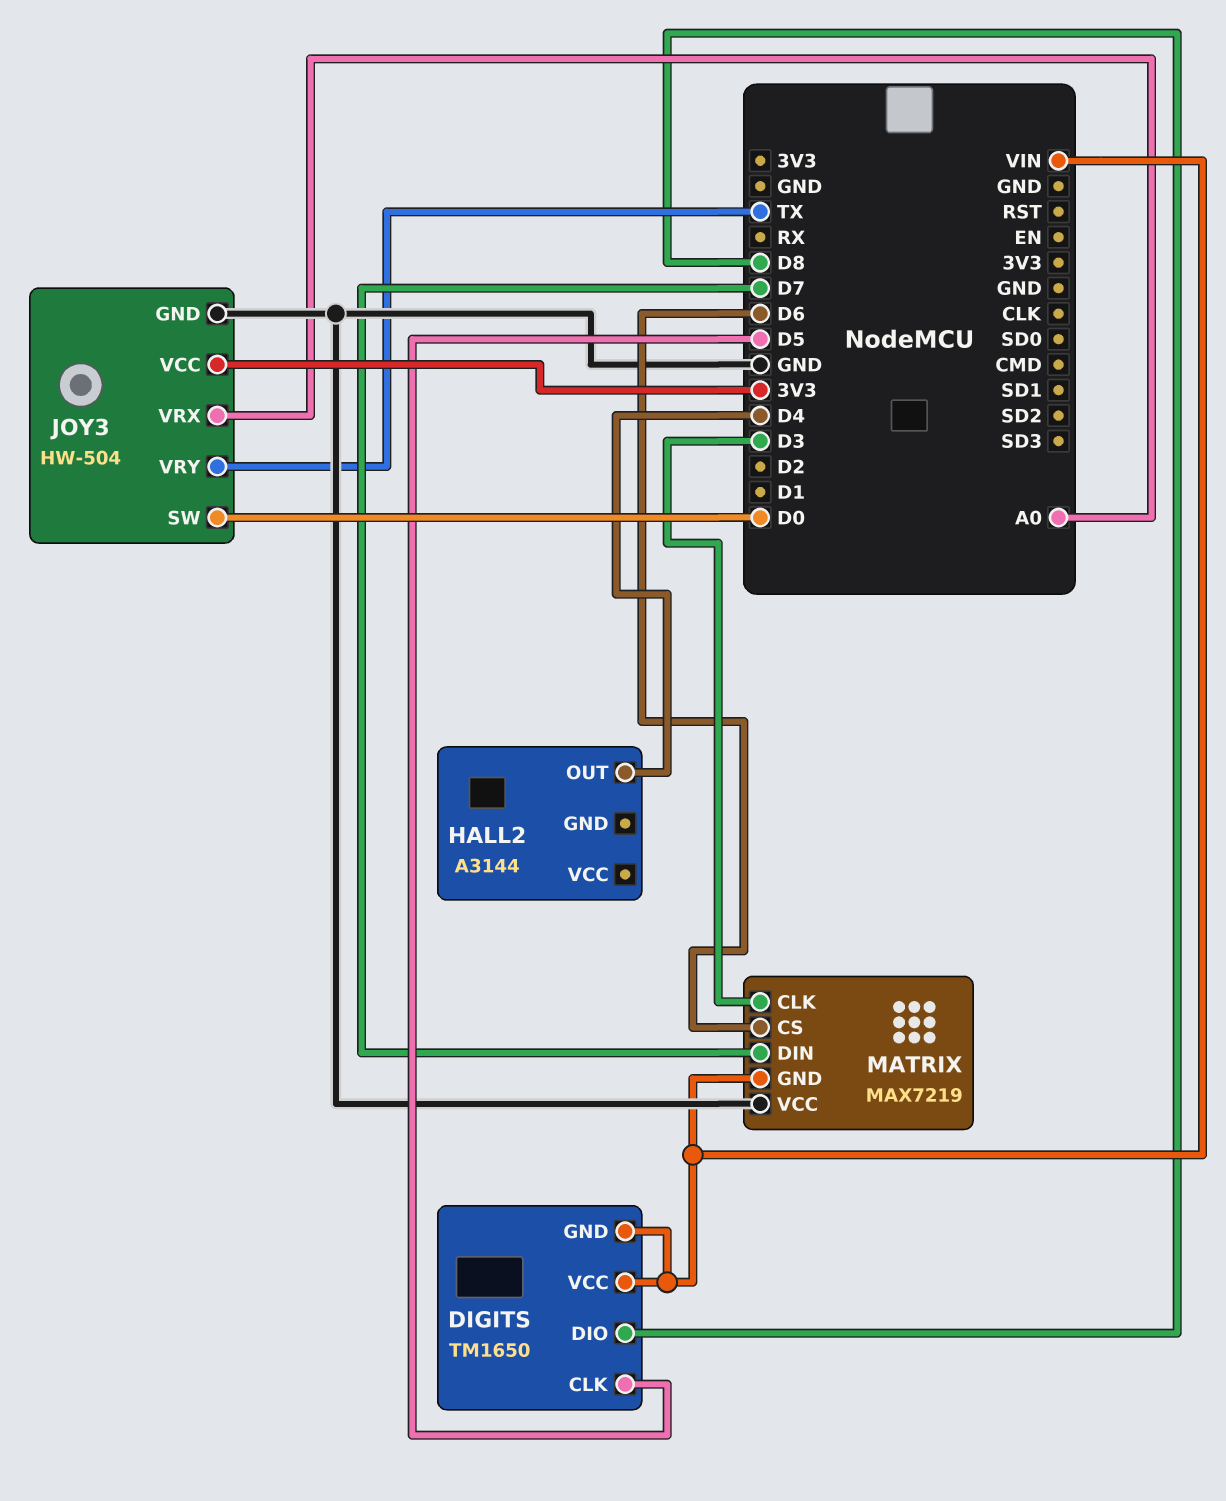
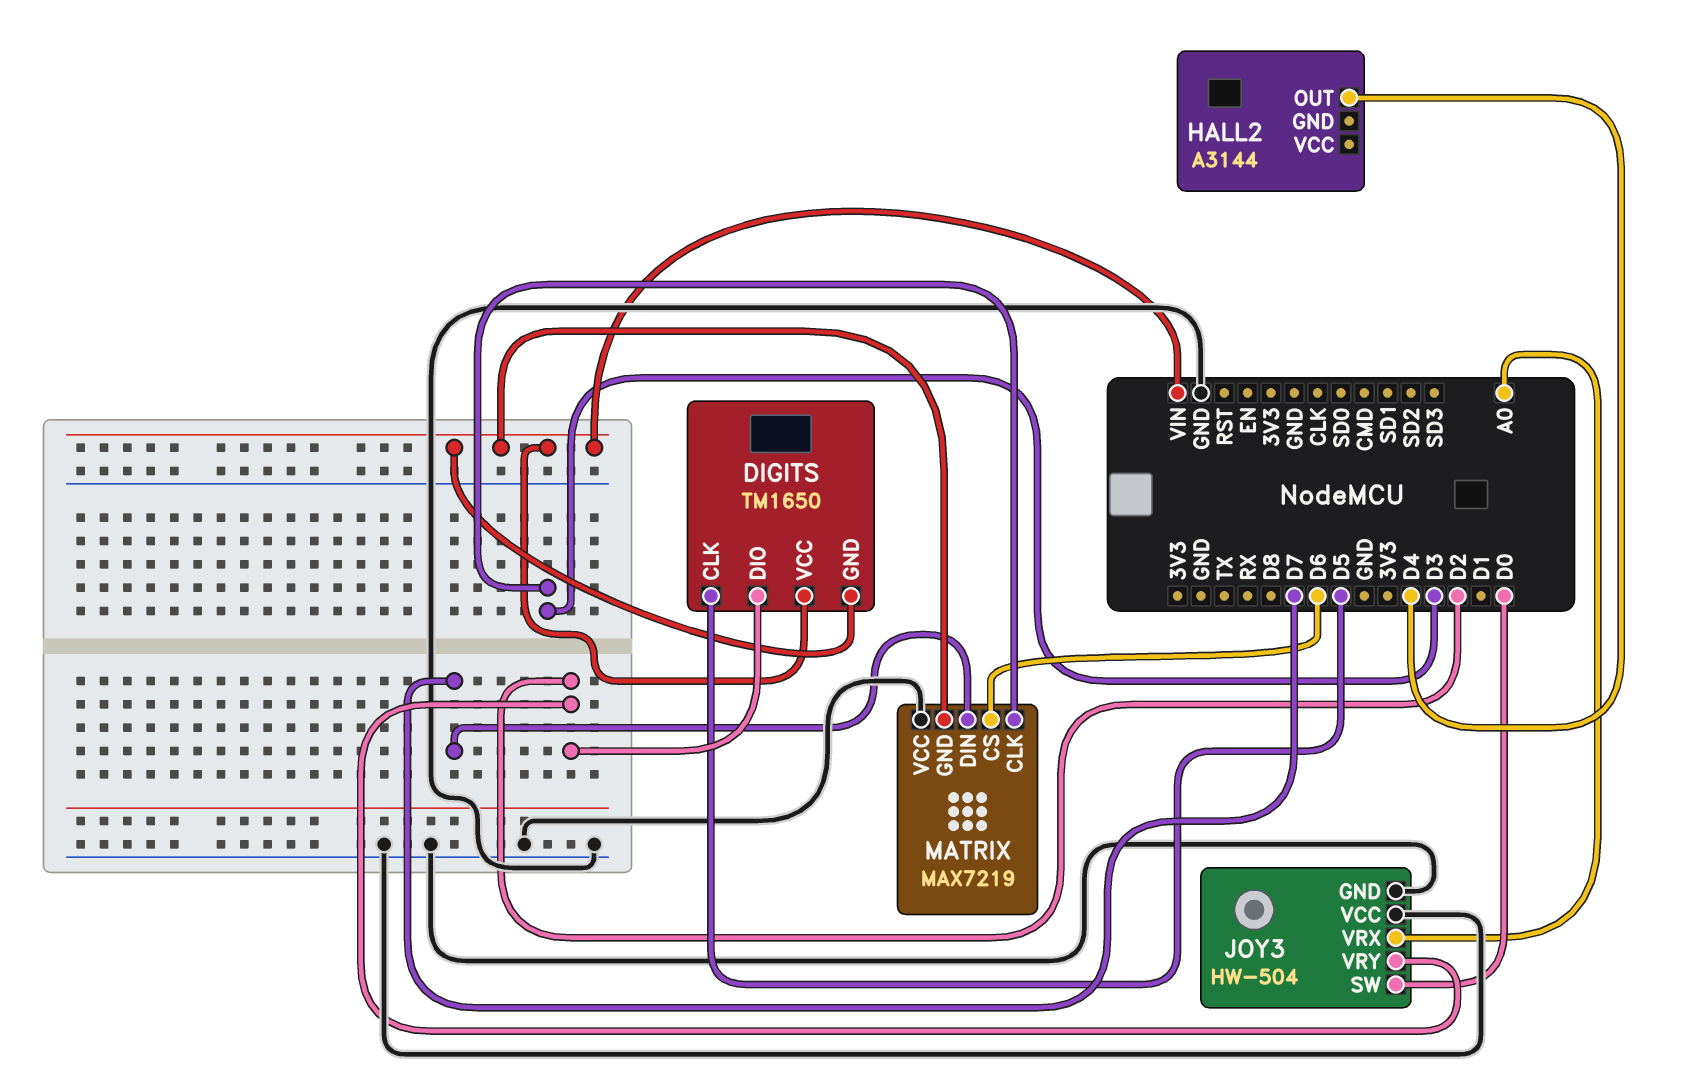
DIGITS pin DIO: D8 -> D2
JOY3 pin VCC: 3V3 -> GND
JOY3 pin VRY: TX -> D2

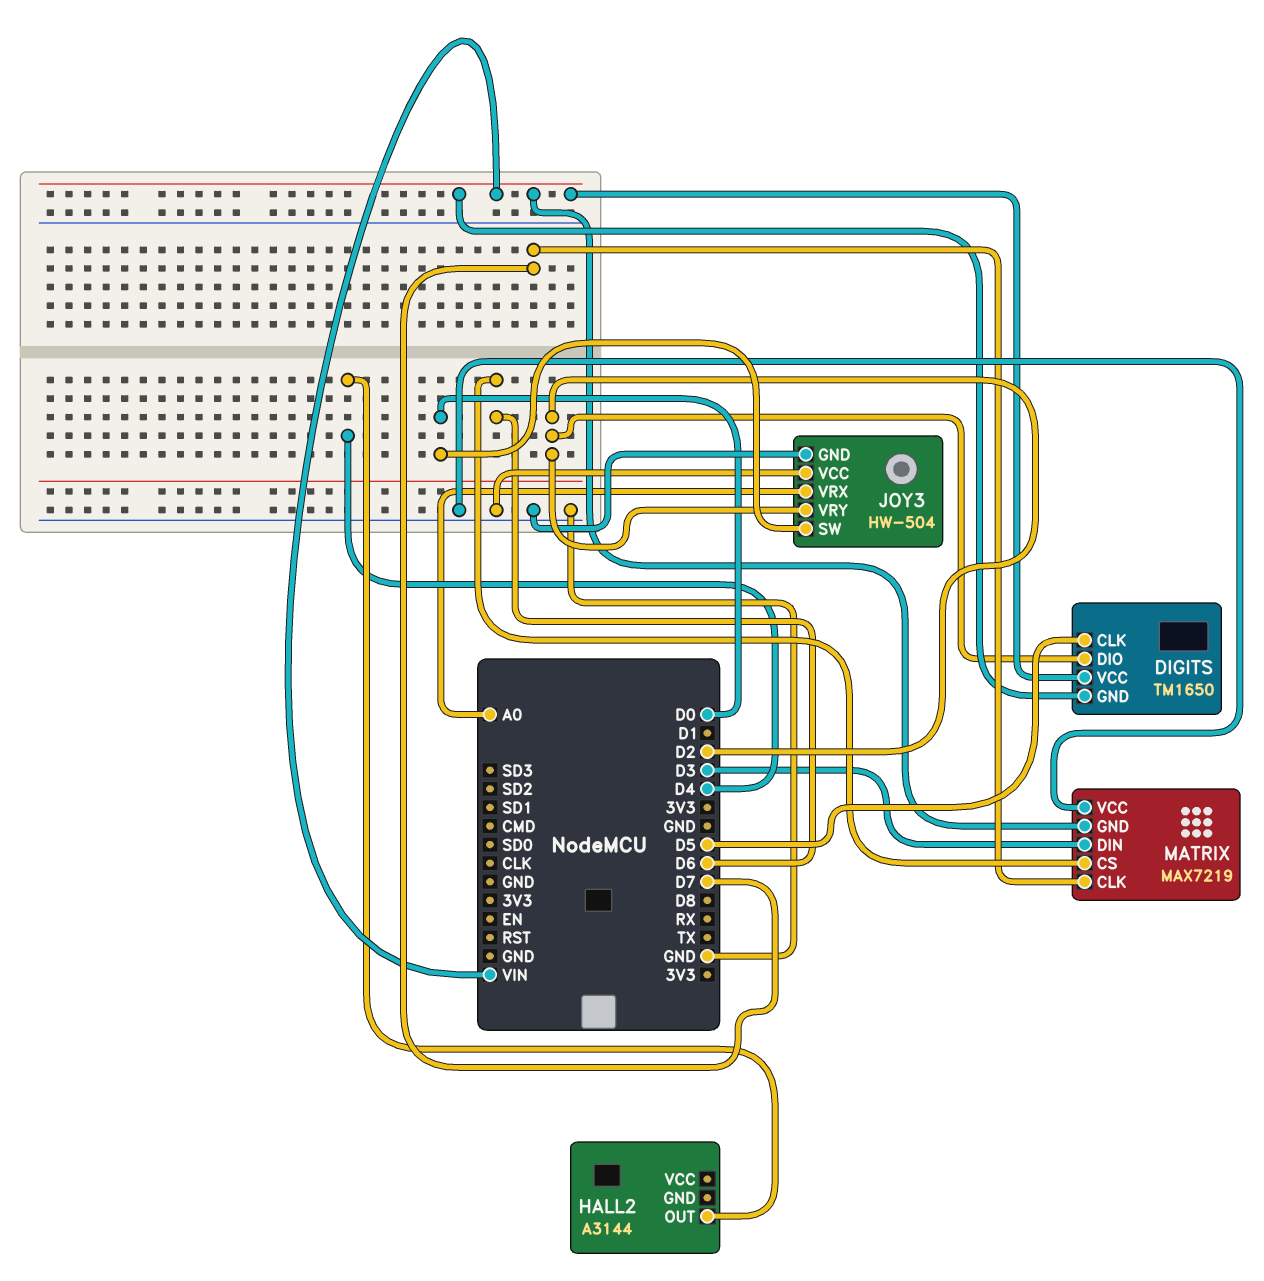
MATRIX pin CLK: D3 -> D7
MATRIX pin DIN: D7 -> D3

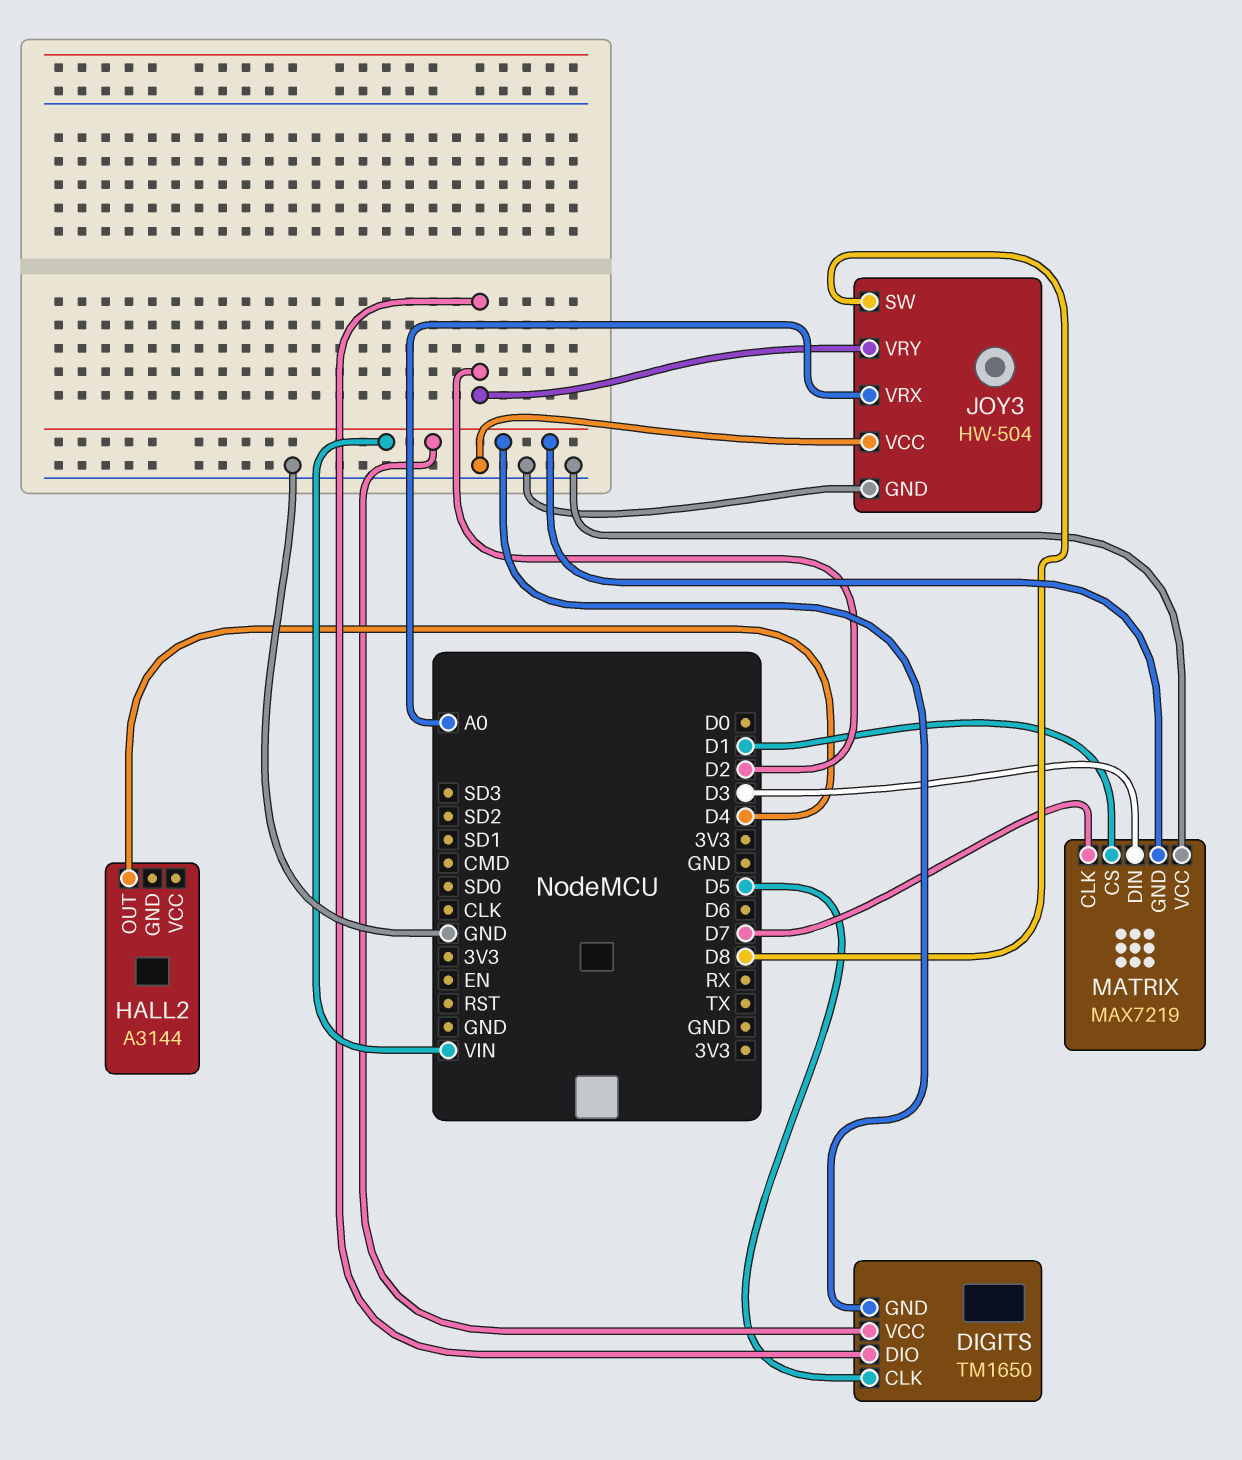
JOY3 pin SW: D0 -> D8
MATRIX pin CS: D6 -> D1

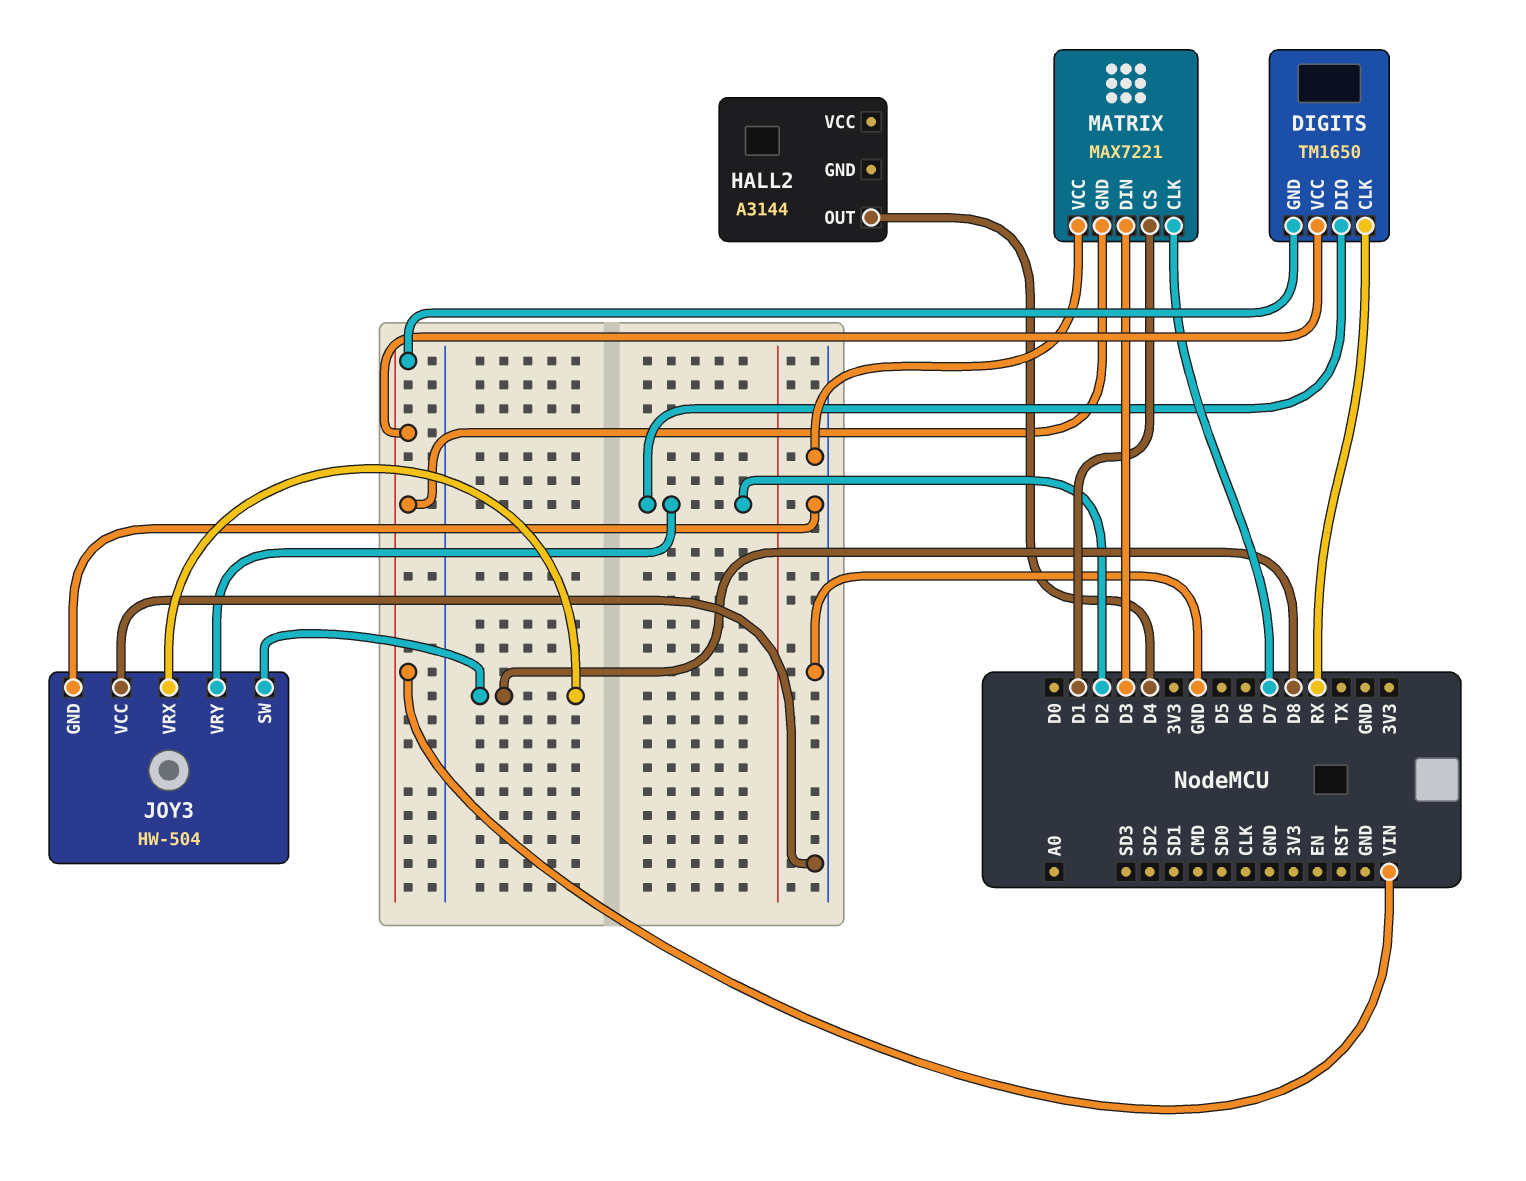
DIGITS pin CLK: D5 -> RX
JOY3 pin VRX: A0 -> D8
MATRIX: MAX7219 -> MAX7221

